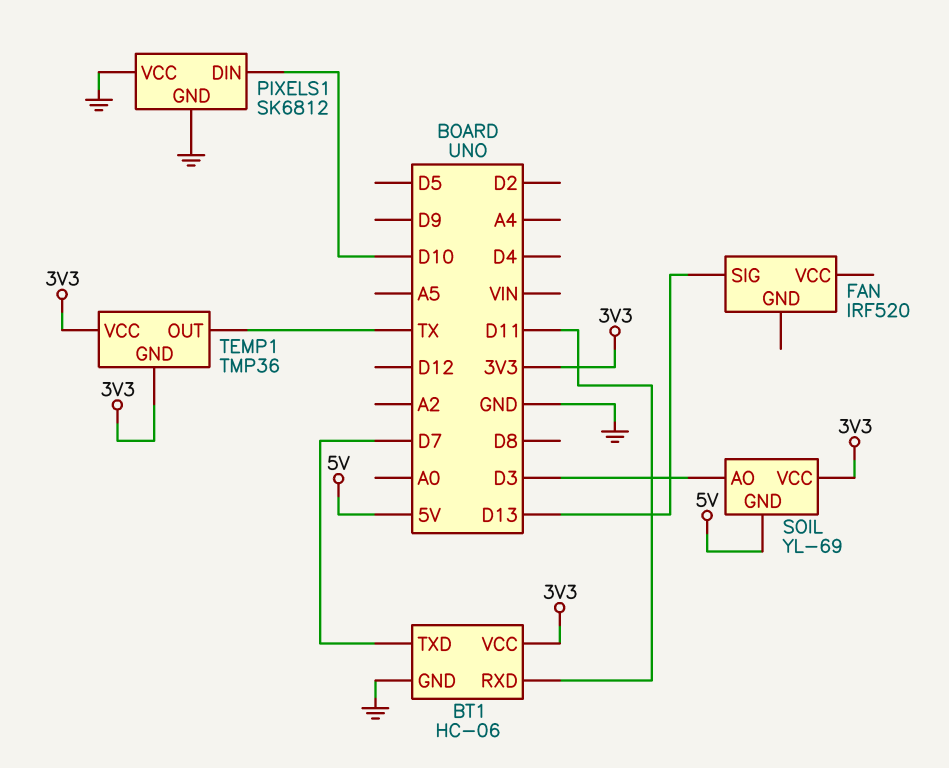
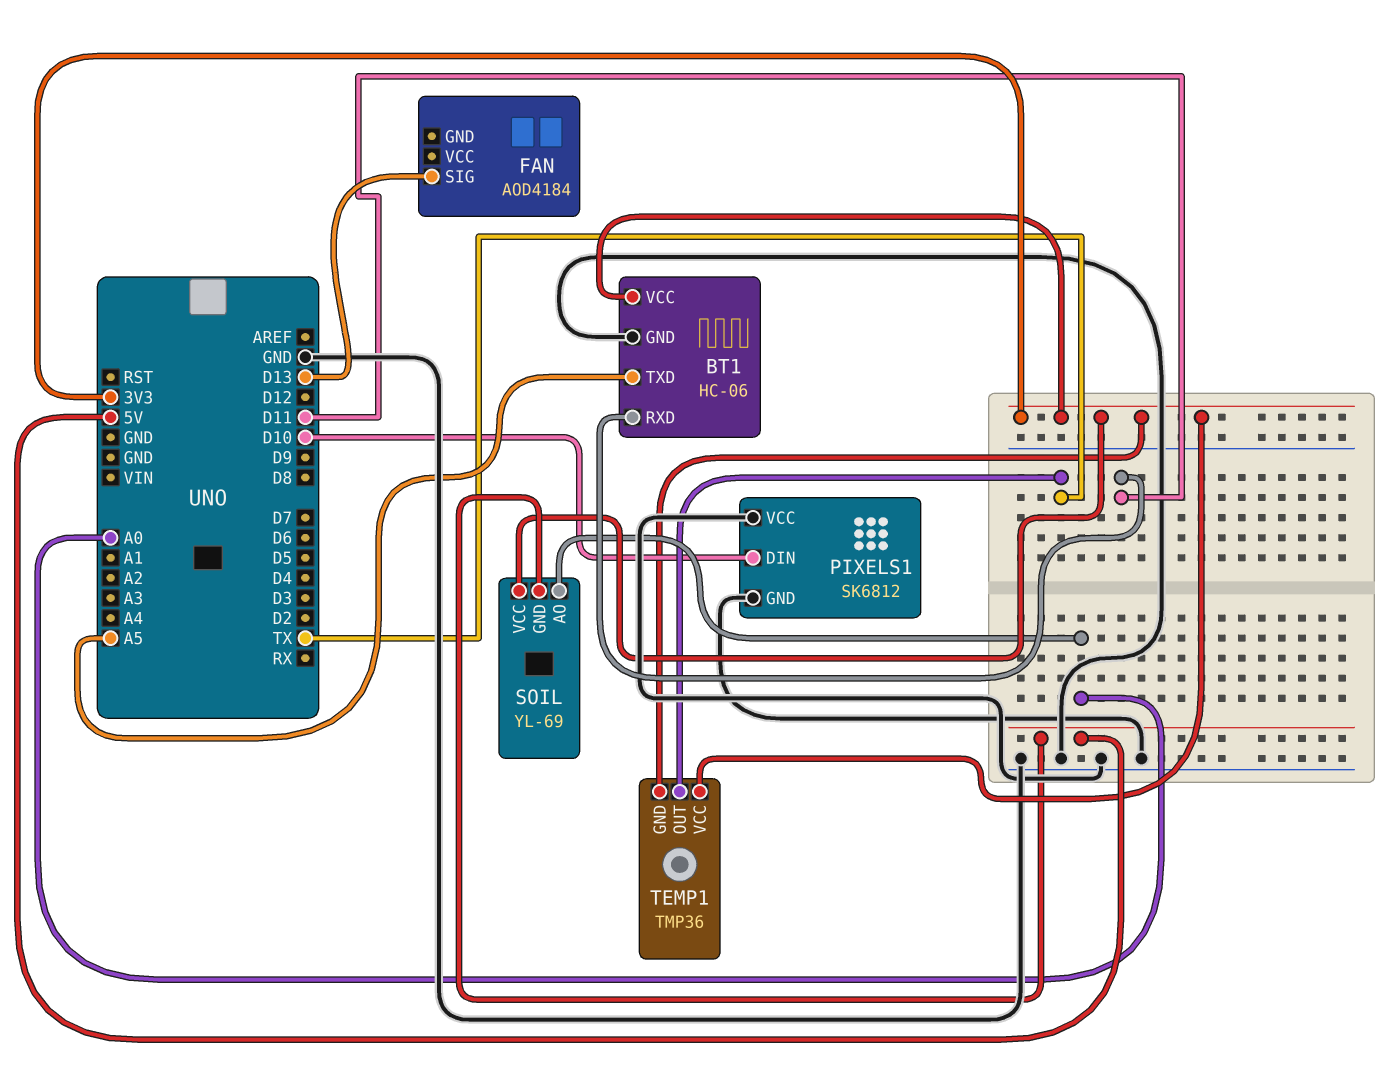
BT1 pin TXD: D7 -> A5
FAN: IRF520 -> AOD4184
SOIL pin AO: D3 -> A0

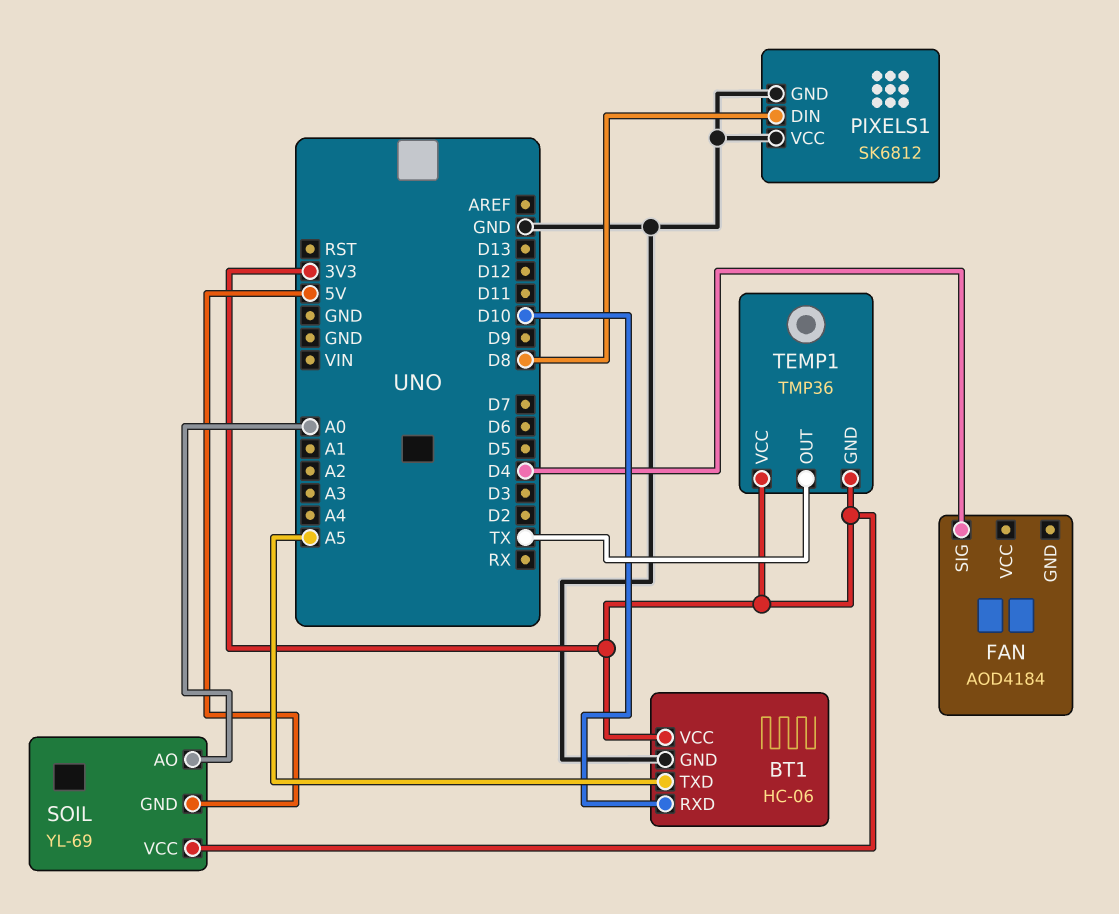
BT1 pin RXD: D11 -> D10
FAN pin SIG: D13 -> D4
PIXELS1 pin DIN: D10 -> D8

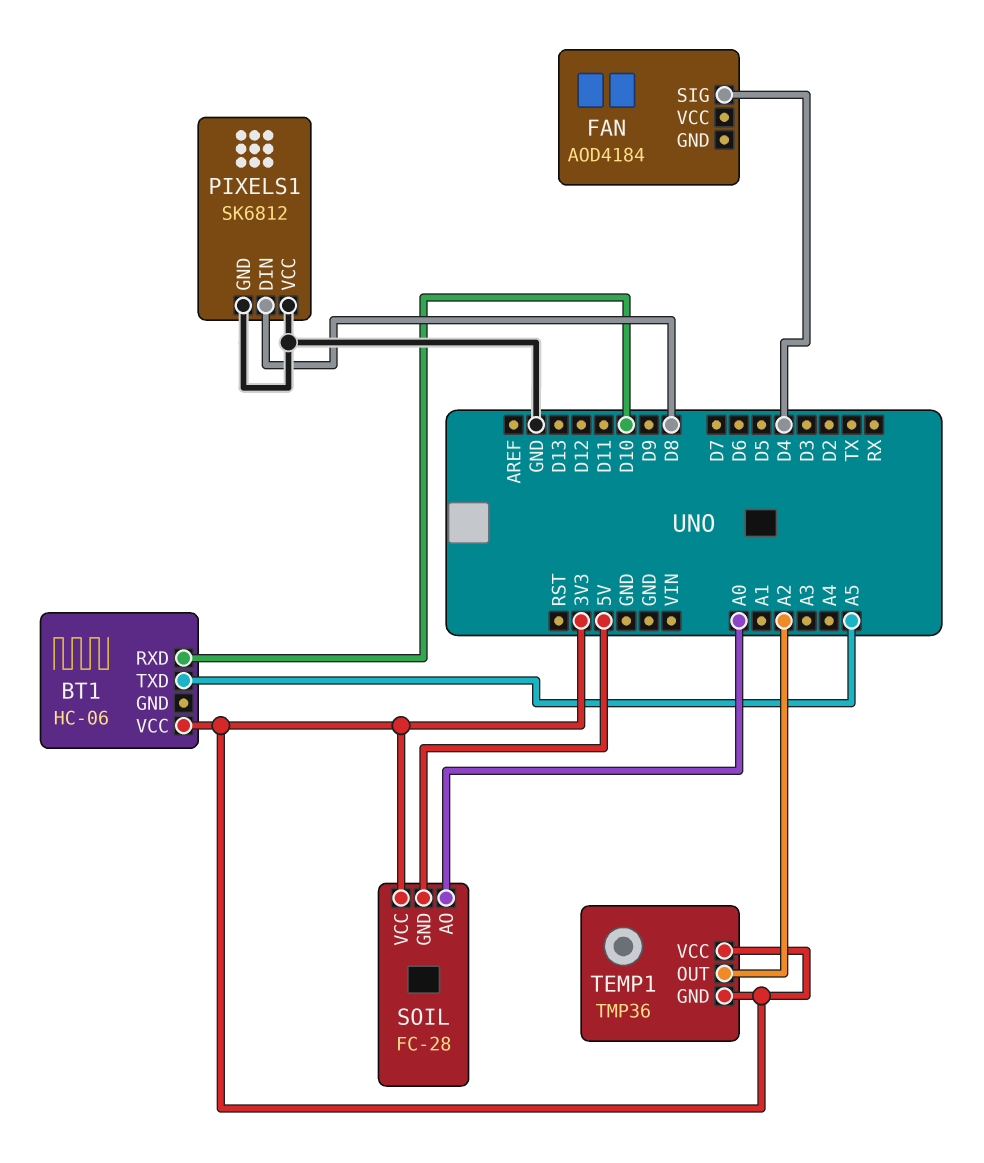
BT1 pin GND: GND -> none
SOIL: YL-69 -> FC-28
TEMP1 pin OUT: TX -> A2

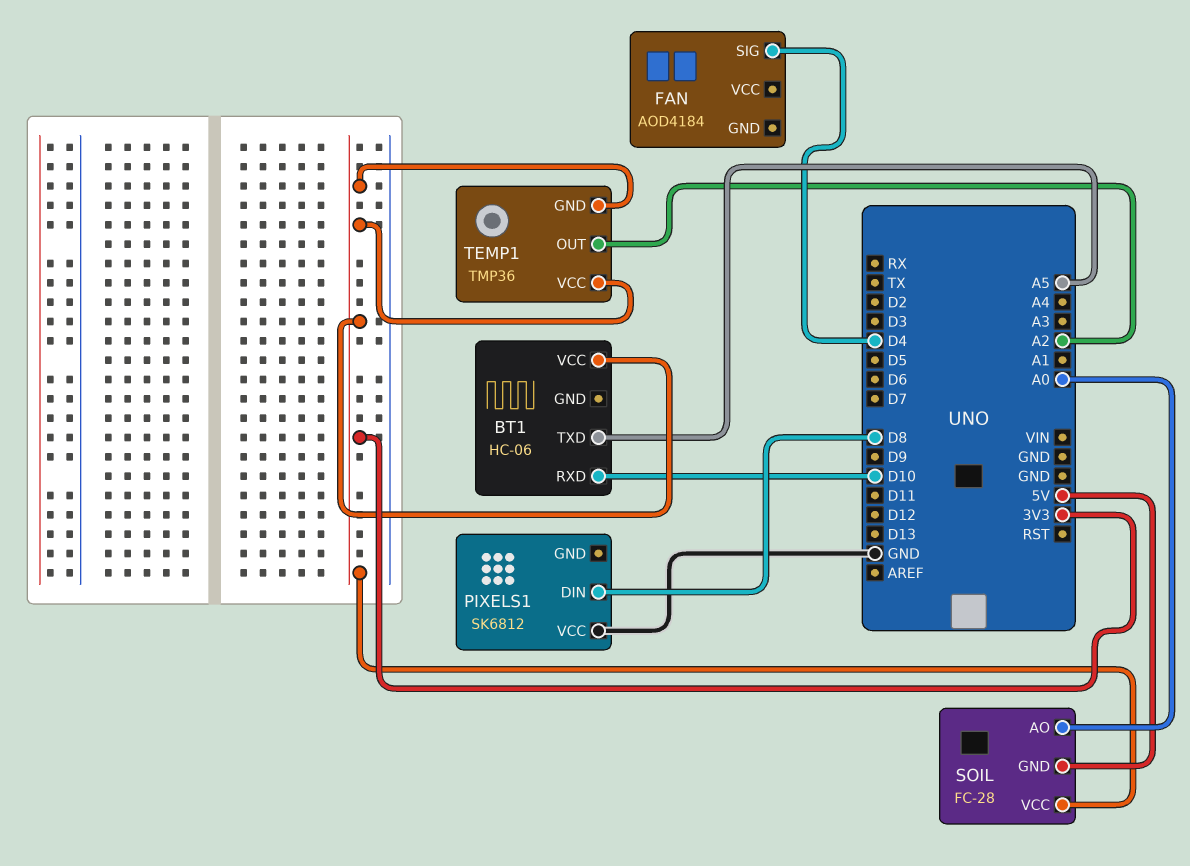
PIXELS1 pin GND: GND -> none

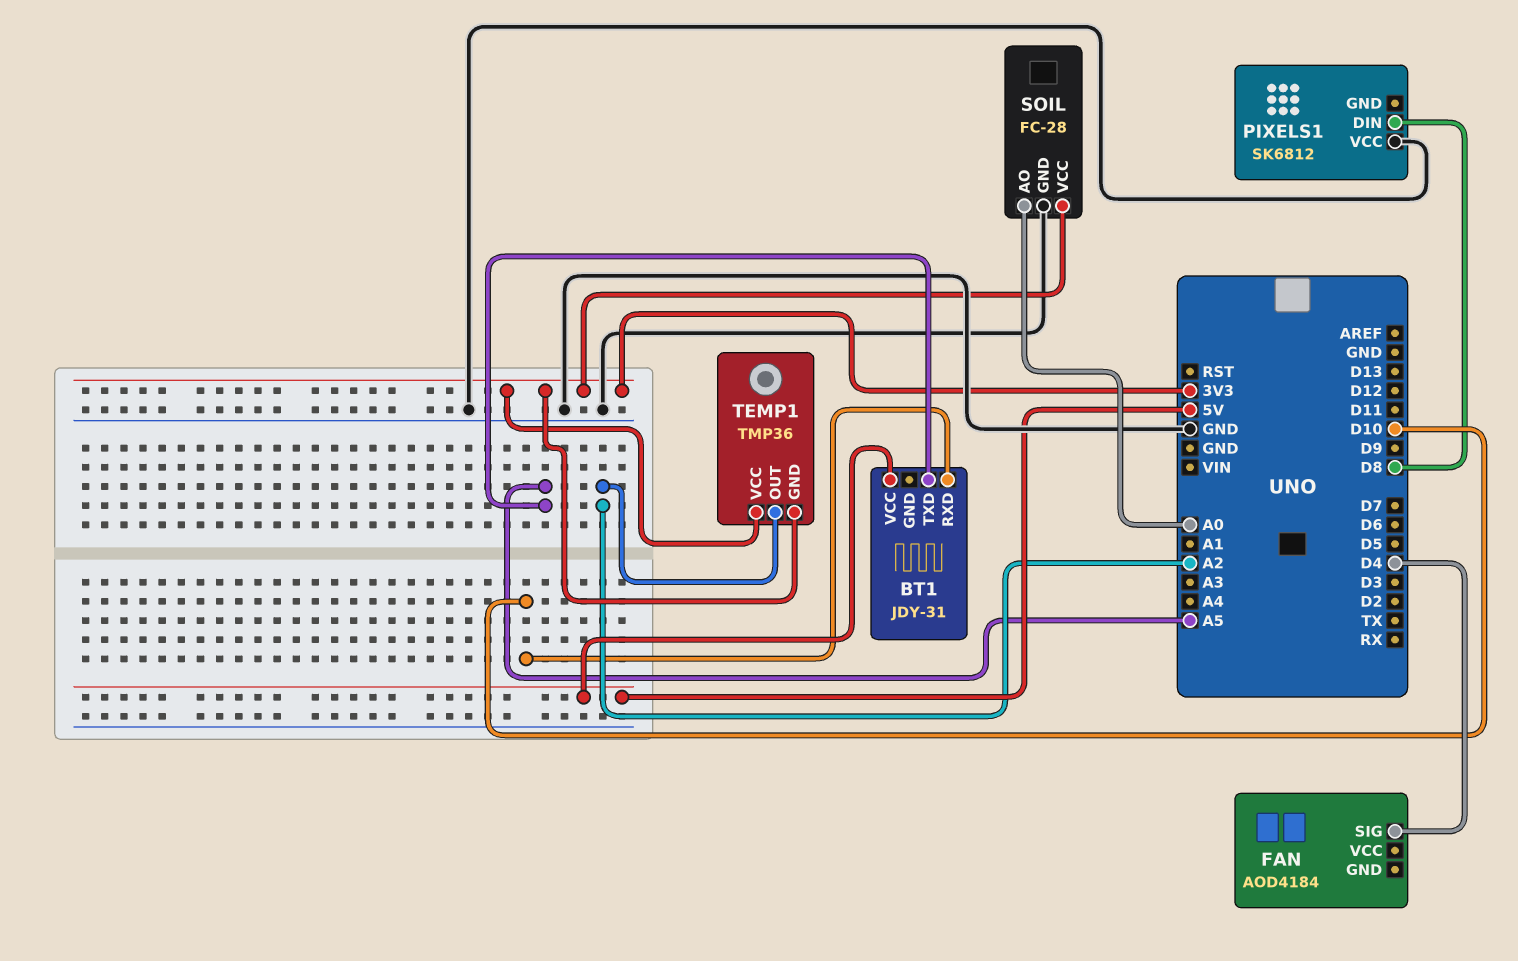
BT1: HC-06 -> JDY-31
BT1 pin VCC: 3V3 -> 5V
SOIL pin GND: 5V -> GND

